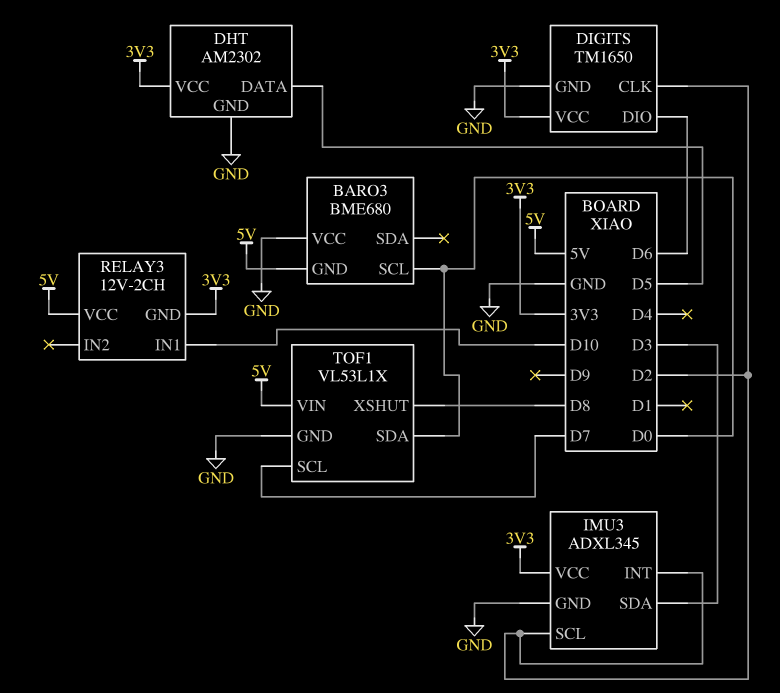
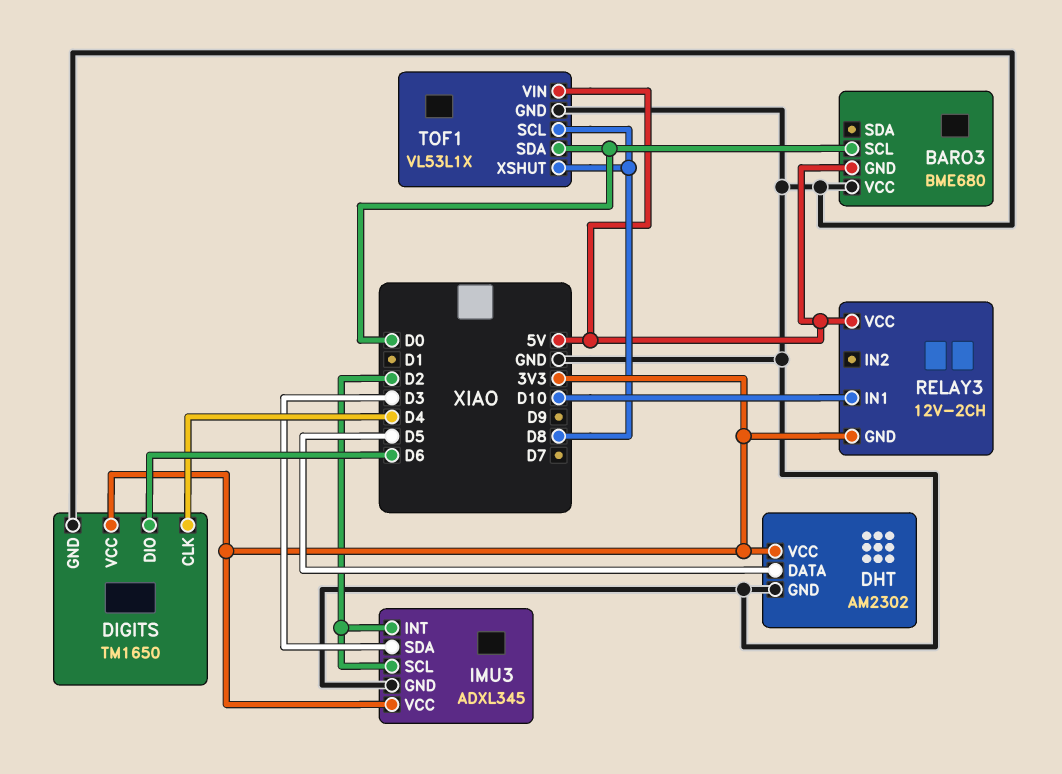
DIGITS pin CLK: D2 -> D4
TOF1 pin SCL: D7 -> D8

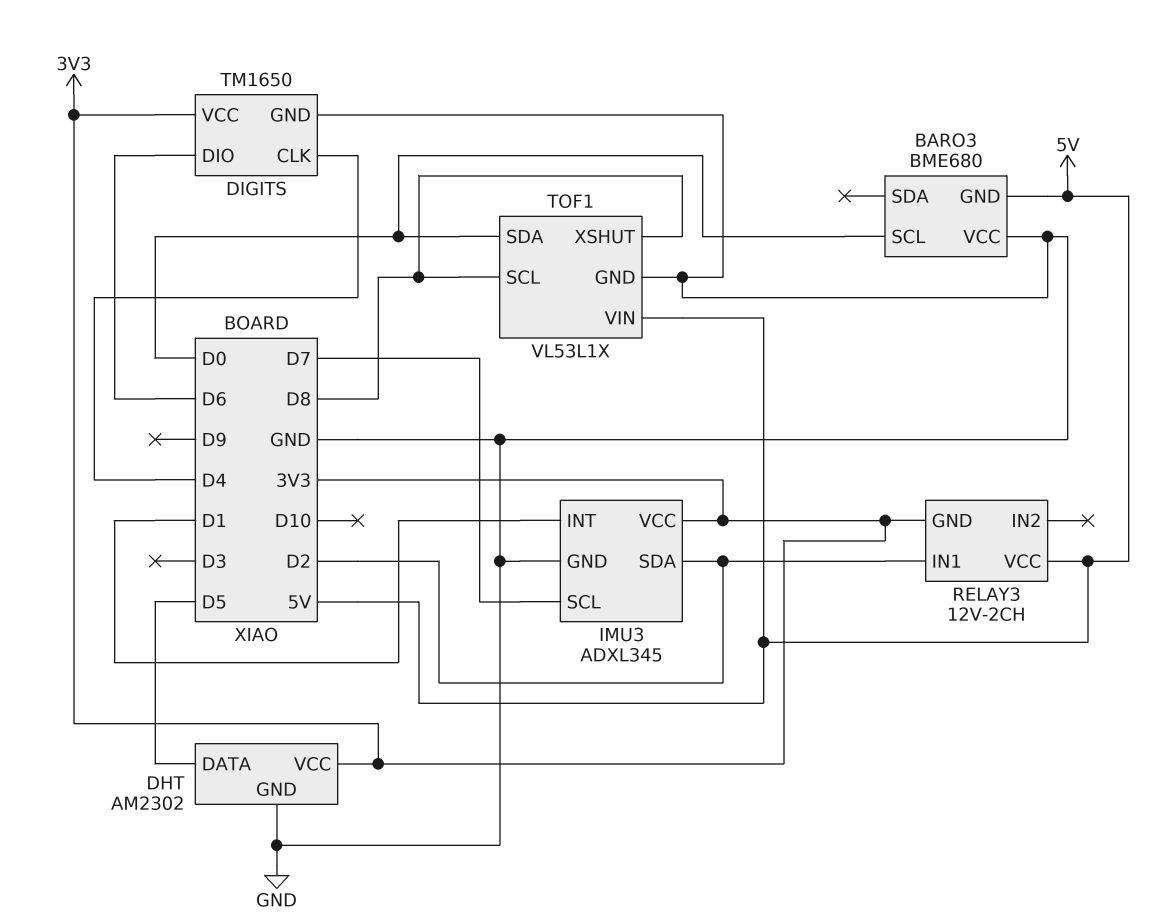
IMU3 pin INT: D2 -> D1
IMU3 pin SCL: D2 -> D7
IMU3 pin SDA: D3 -> D2
RELAY3 pin IN1: D10 -> D2

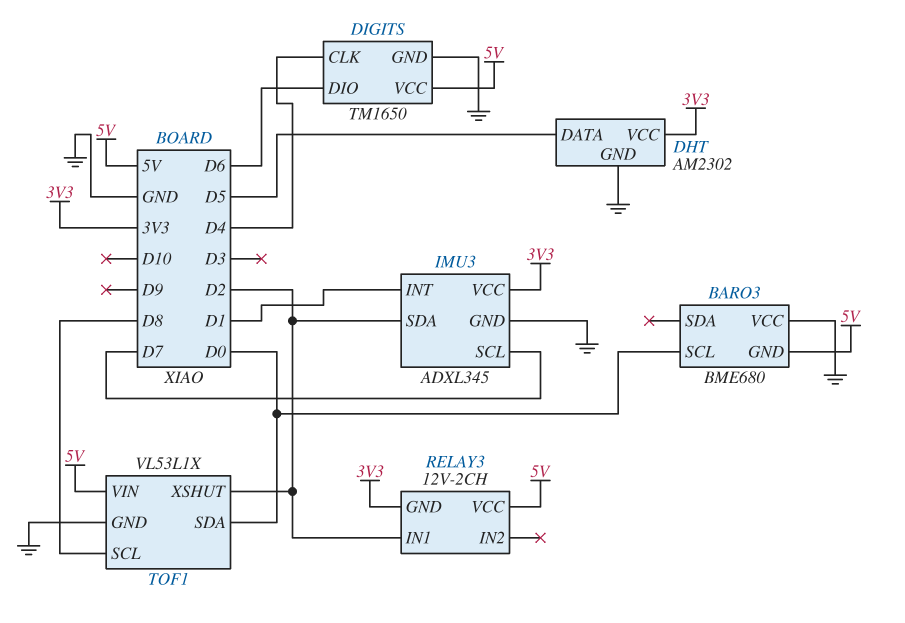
DIGITS pin VCC: 3V3 -> 5V
TOF1 pin XSHUT: D8 -> D2

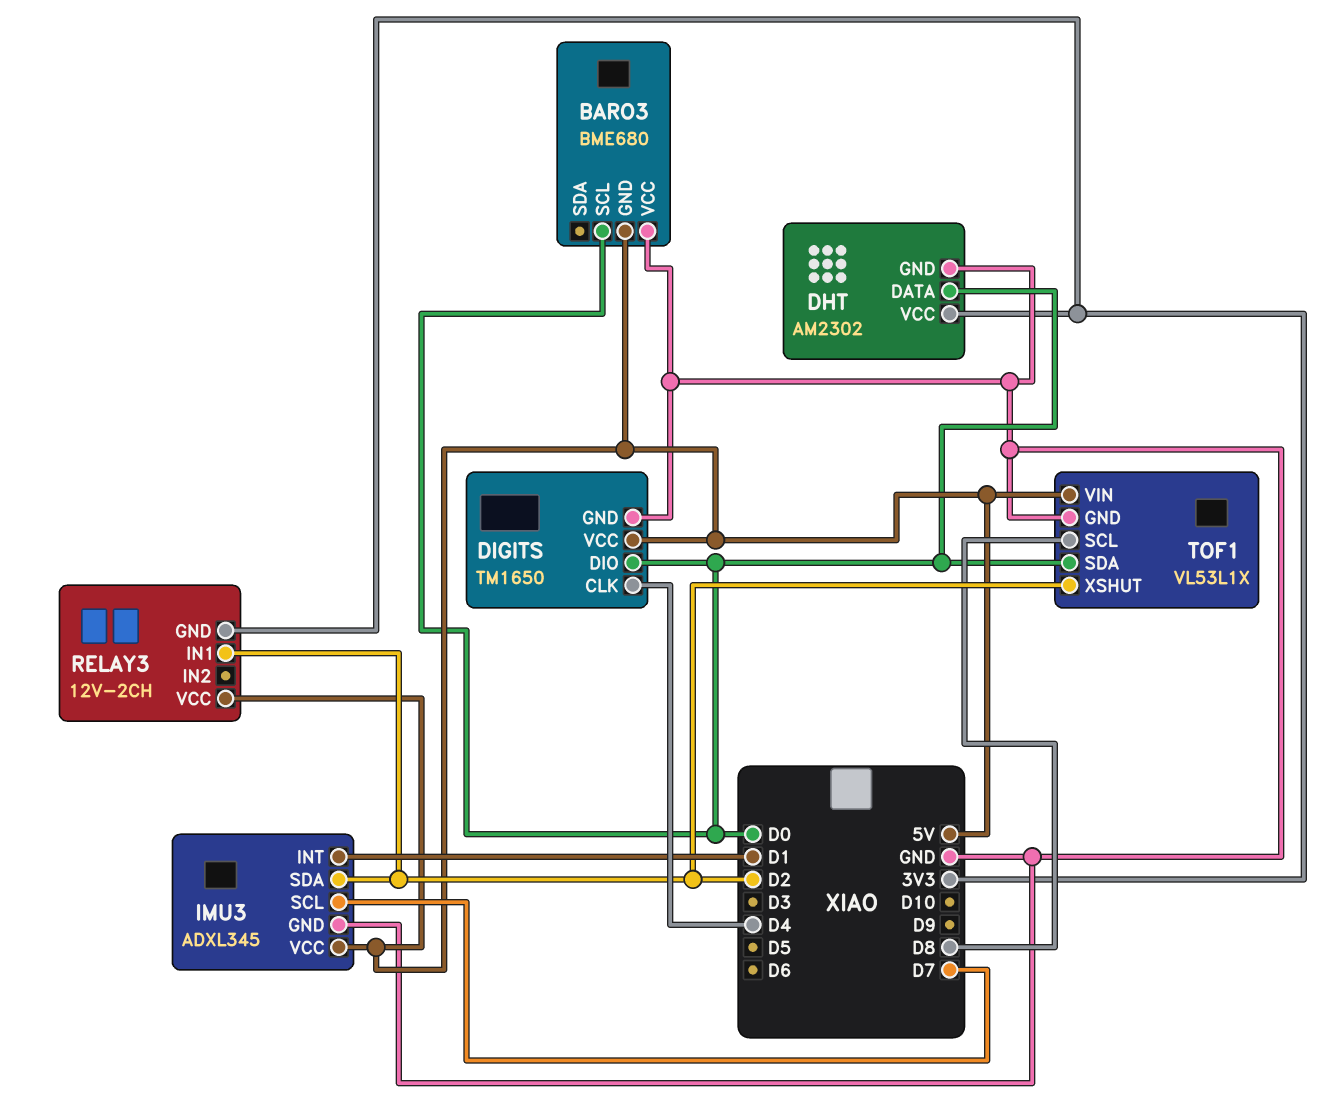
DHT pin DATA: D5 -> D0
DIGITS pin DIO: D6 -> D0
IMU3 pin VCC: 3V3 -> 5V

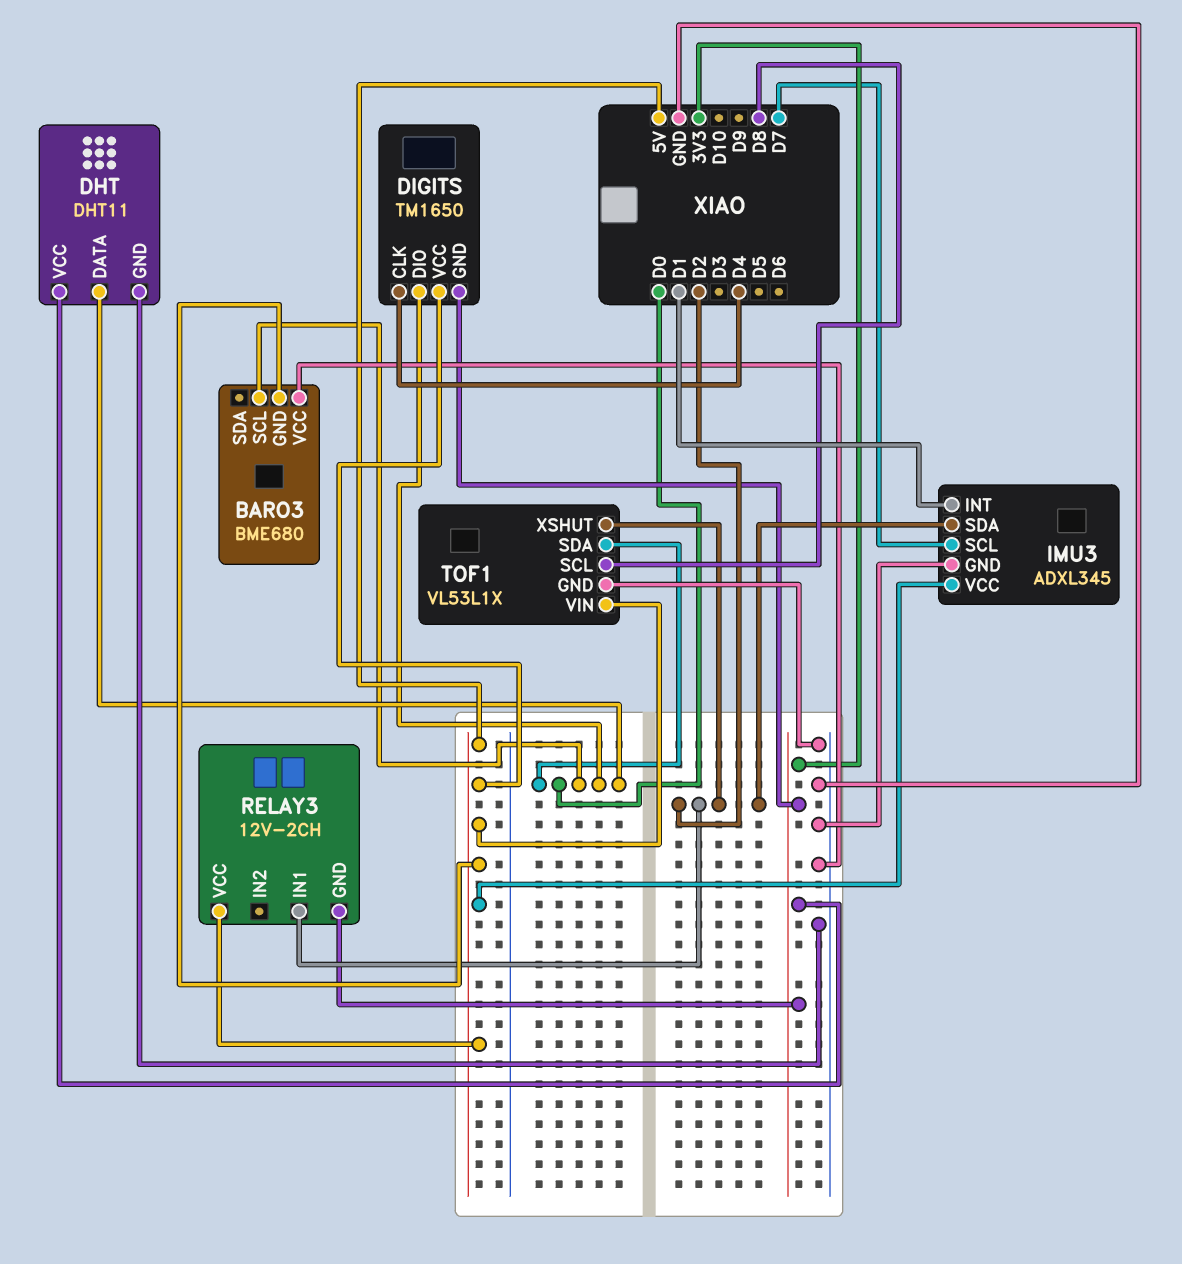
DHT: AM2302 -> DHT11
DIGITS pin GND: GND -> 3V3

